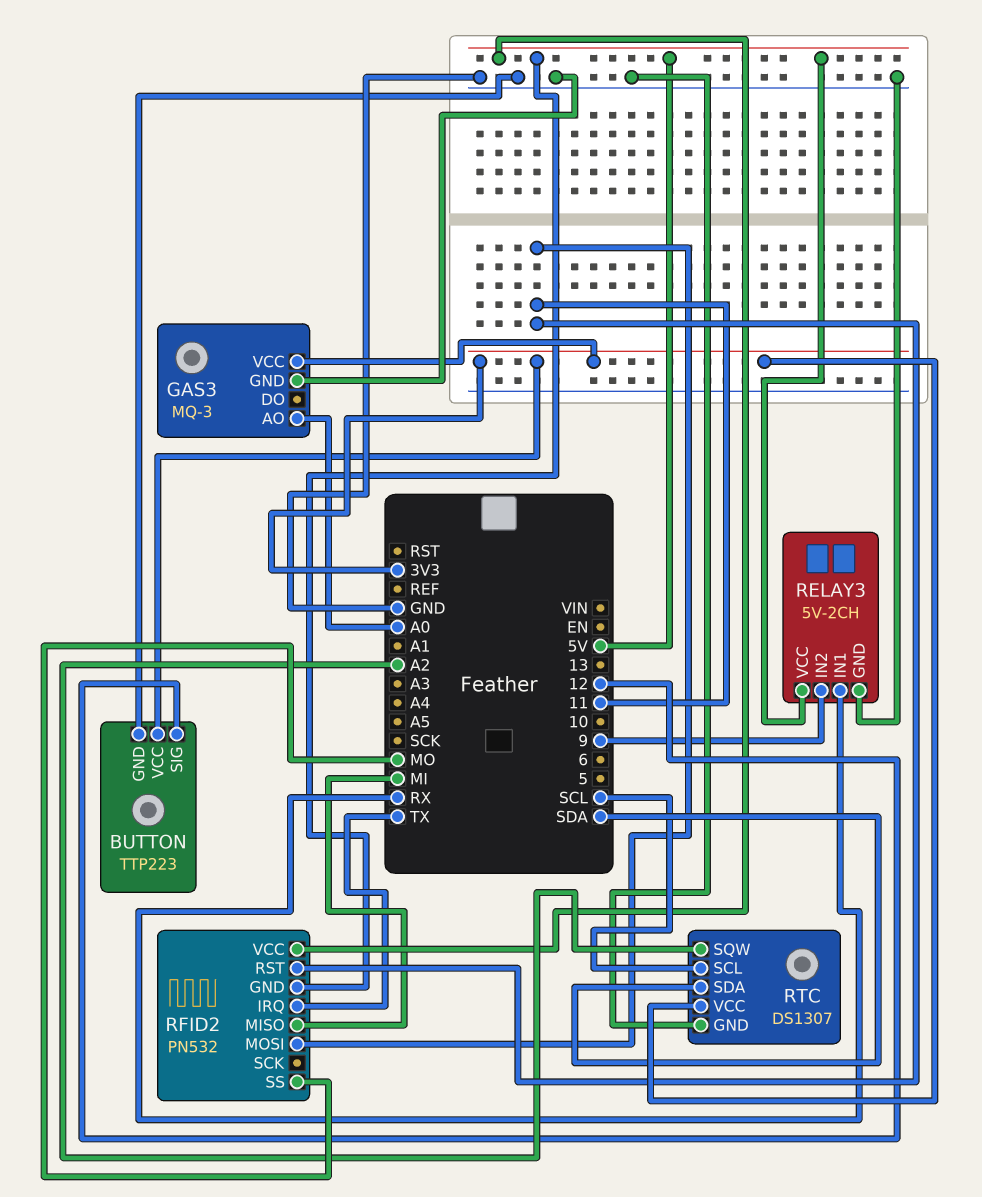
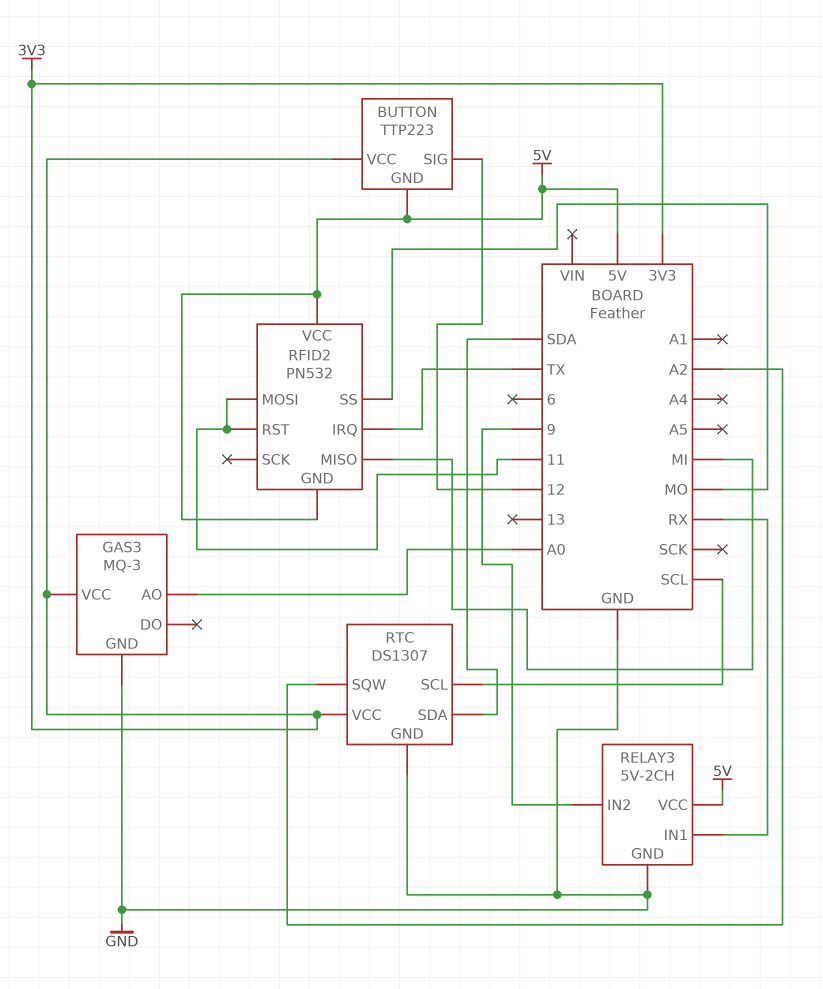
BUTTON pin GND: GND -> 5V

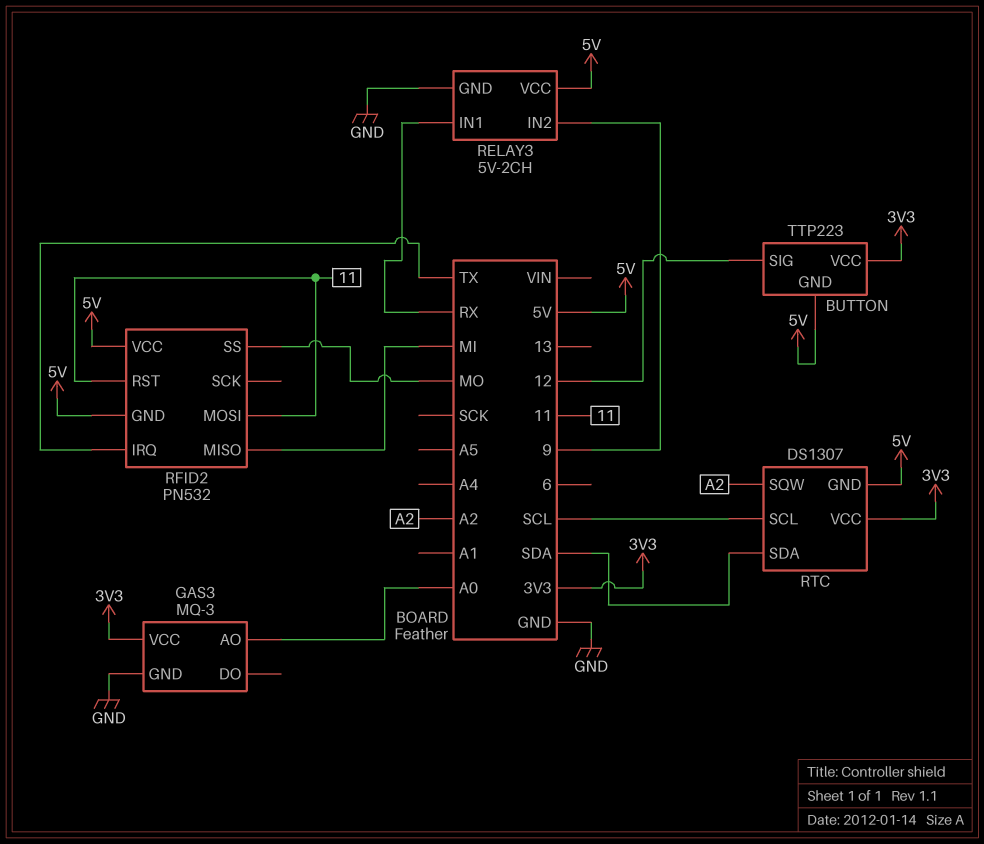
RTC pin GND: GND -> 5V

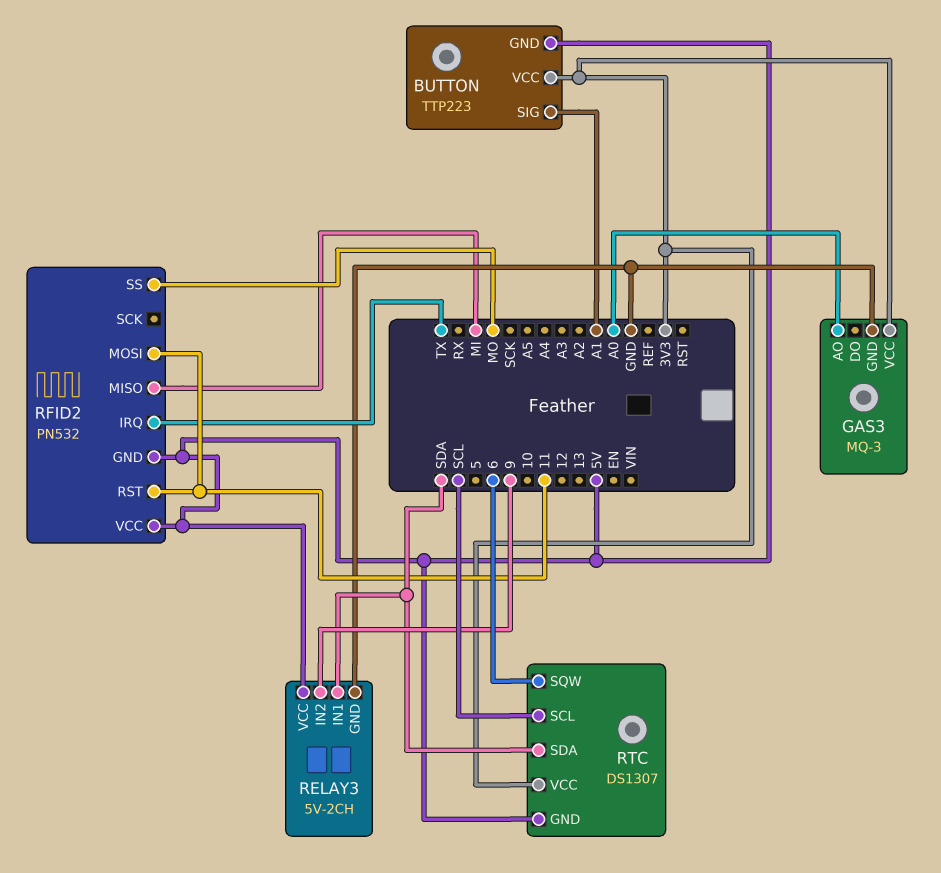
BUTTON pin SIG: 12 -> A1
RELAY3 pin IN1: RX -> SDA
RTC pin SQW: A2 -> 6

